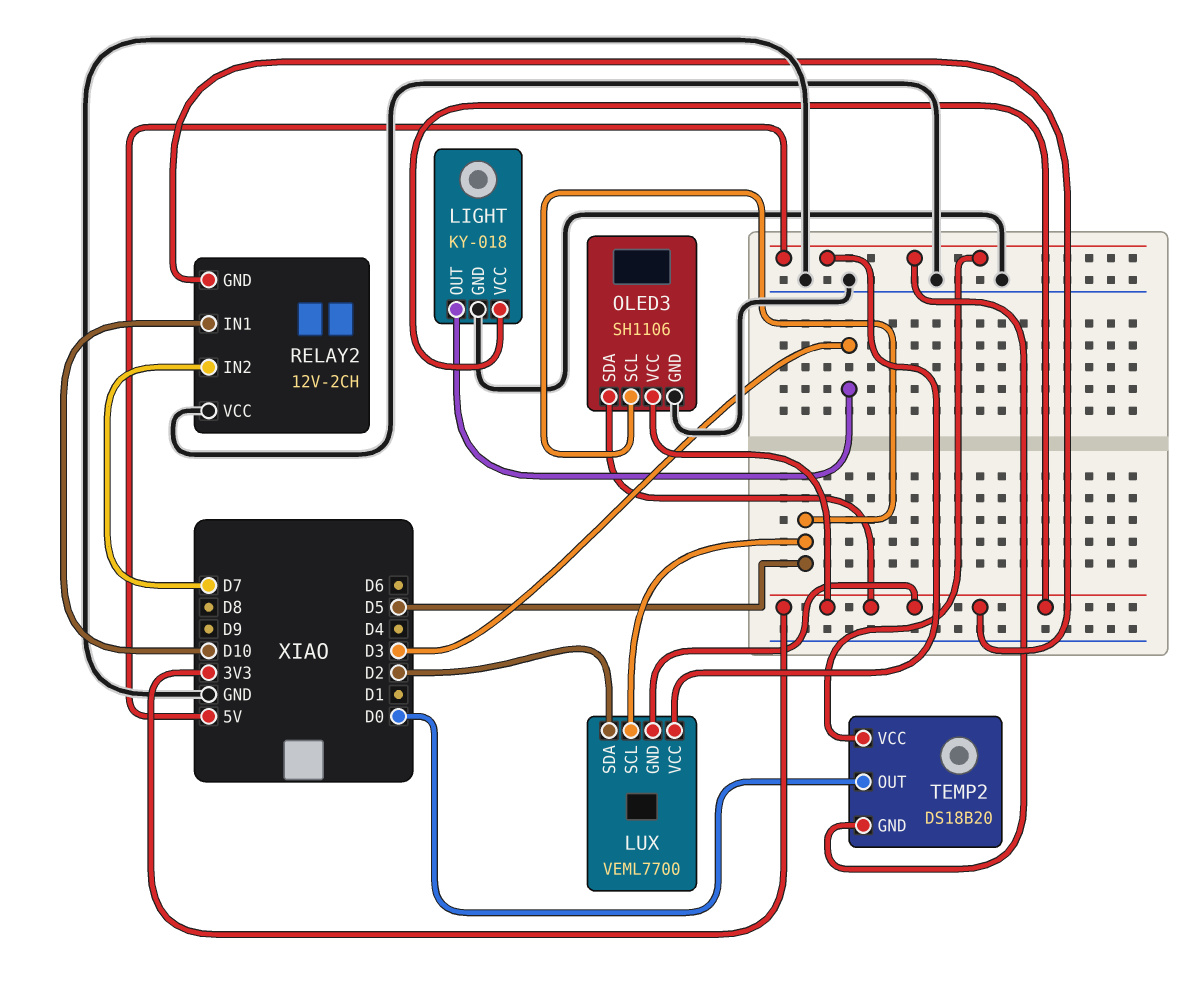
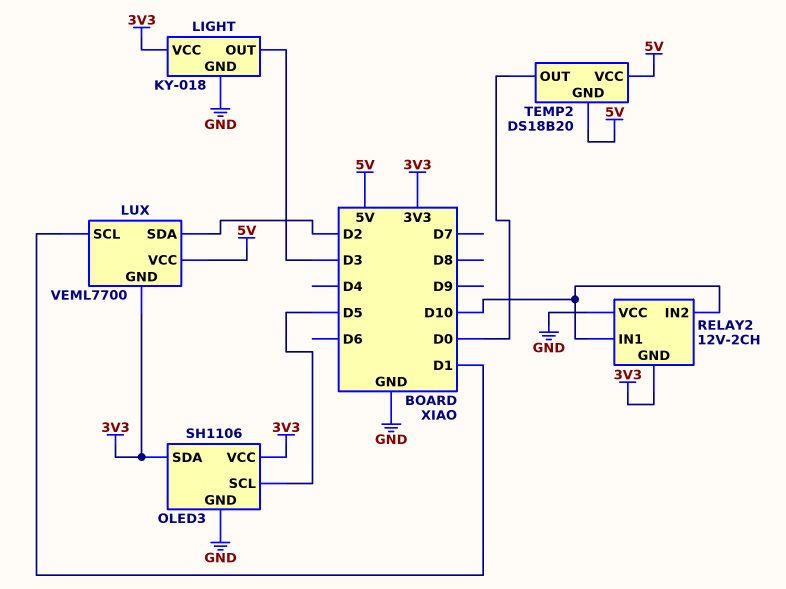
LUX pin SCL: D5 -> D1
RELAY2 pin IN2: D7 -> D10

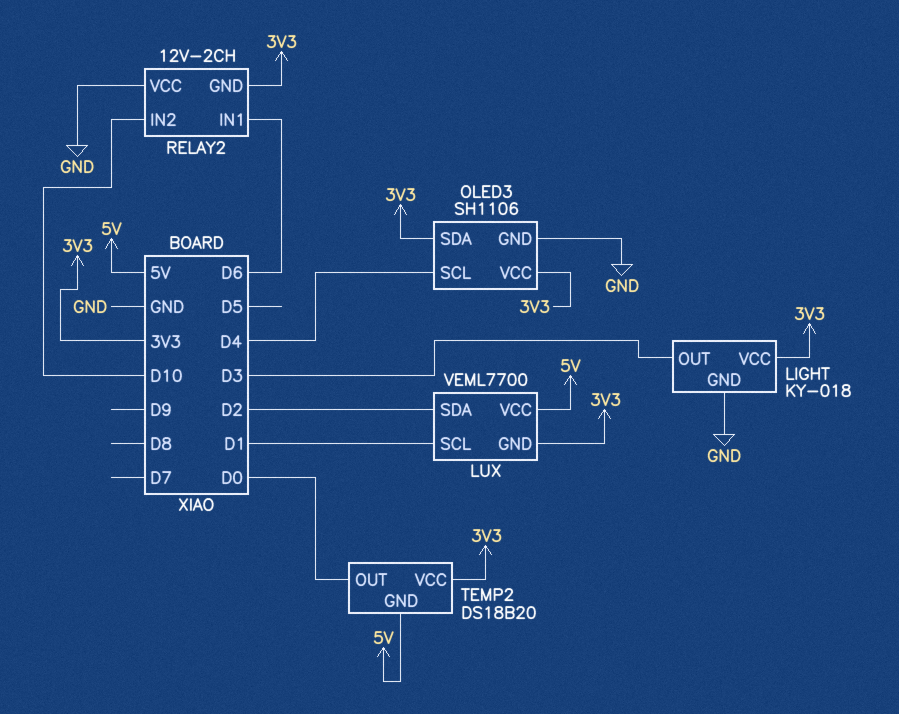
OLED3 pin SCL: D5 -> D4
RELAY2 pin IN1: D10 -> D6
TEMP2 pin VCC: 5V -> 3V3

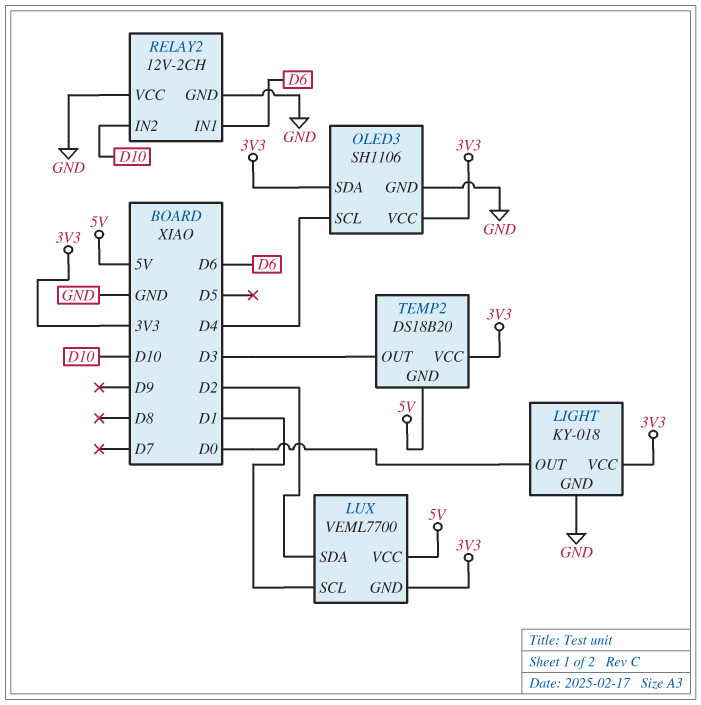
LIGHT pin OUT: D3 -> D0
RELAY2 pin GND: 3V3 -> GND
TEMP2 pin OUT: D0 -> D3

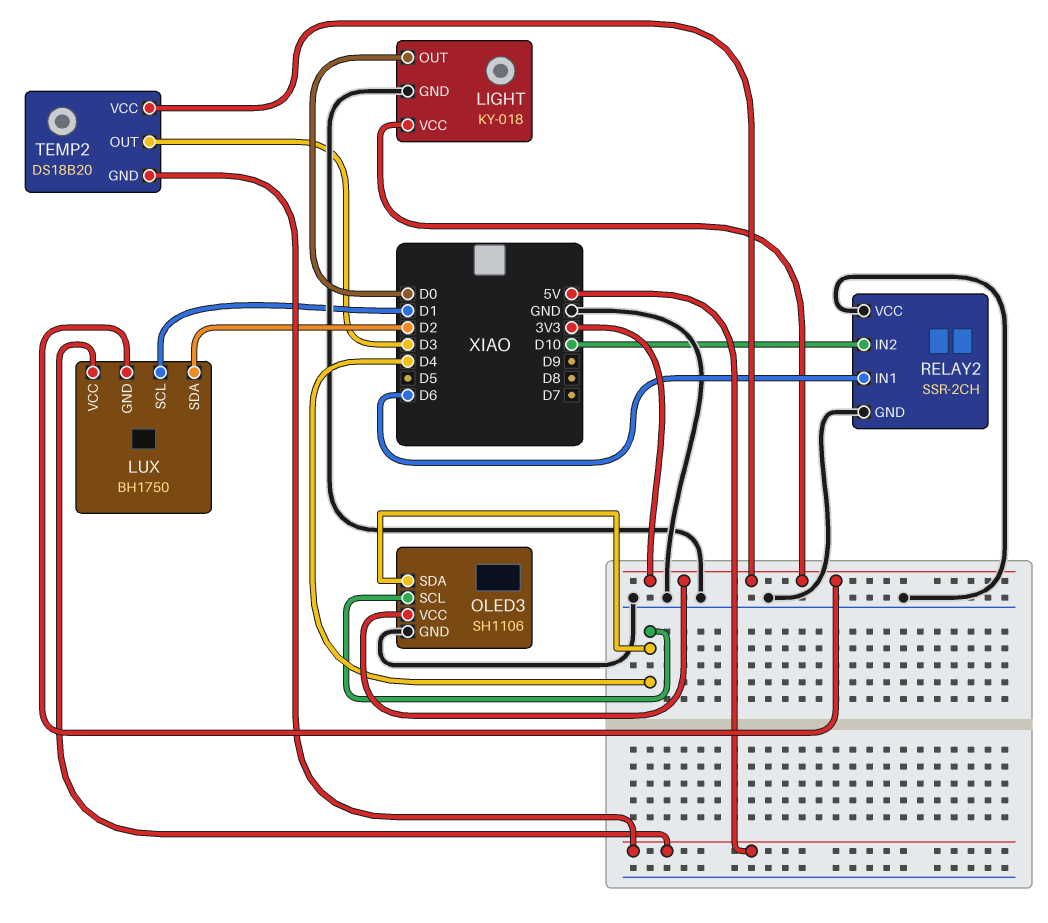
LUX: VEML7700 -> BH1750
OLED3 pin SDA: 3V3 -> D4
RELAY2: 12V-2CH -> SSR-2CH

